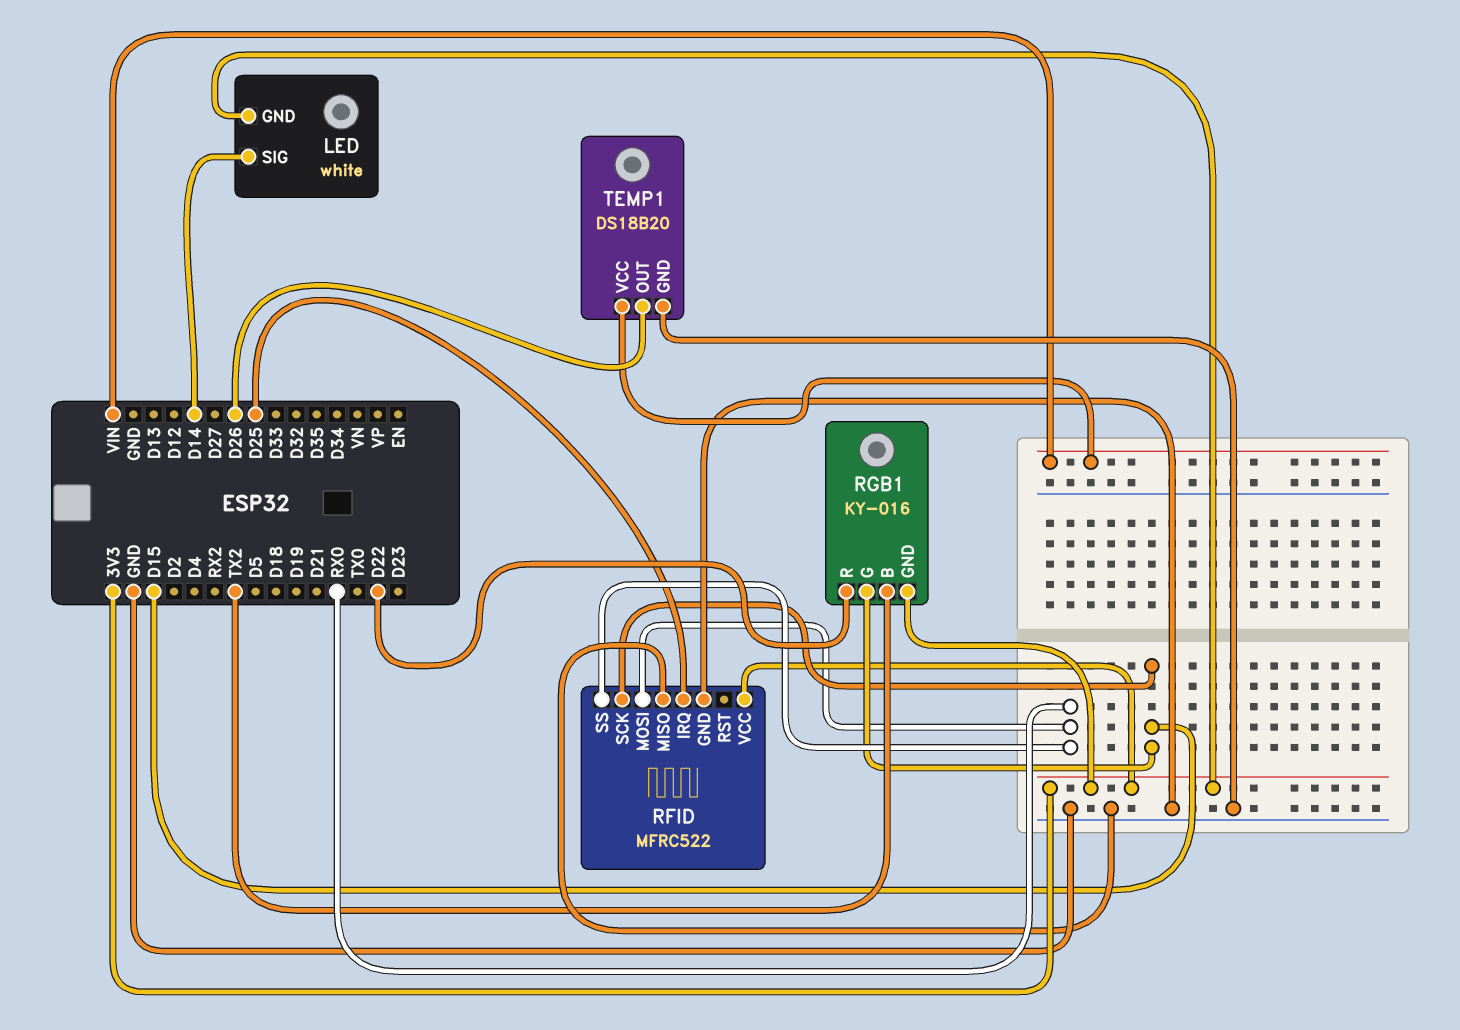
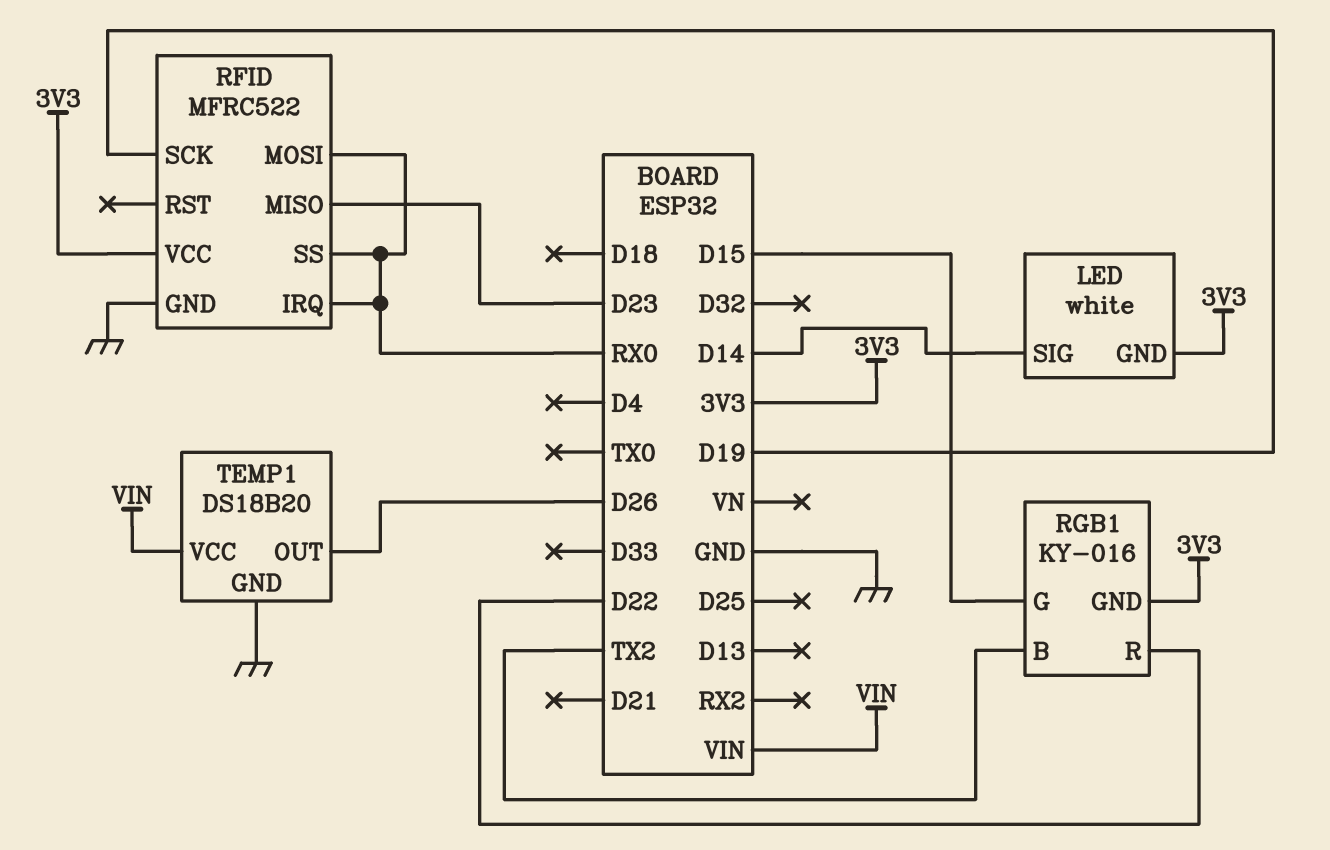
RFID pin IRQ: D25 -> RX0
RFID pin MISO: GND -> D23
RFID pin SCK: D15 -> D19

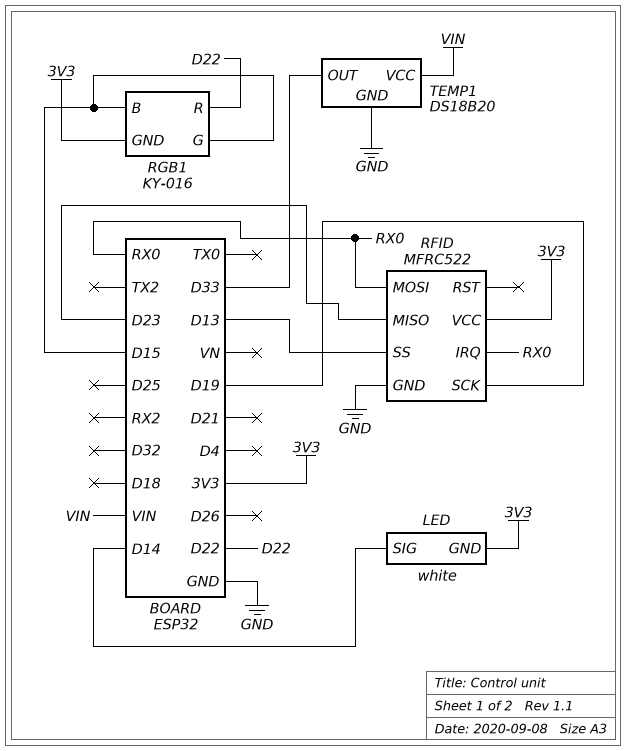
RFID pin SS: RX0 -> D13
RGB1 pin B: TX2 -> D15
TEMP1 pin OUT: D26 -> D33

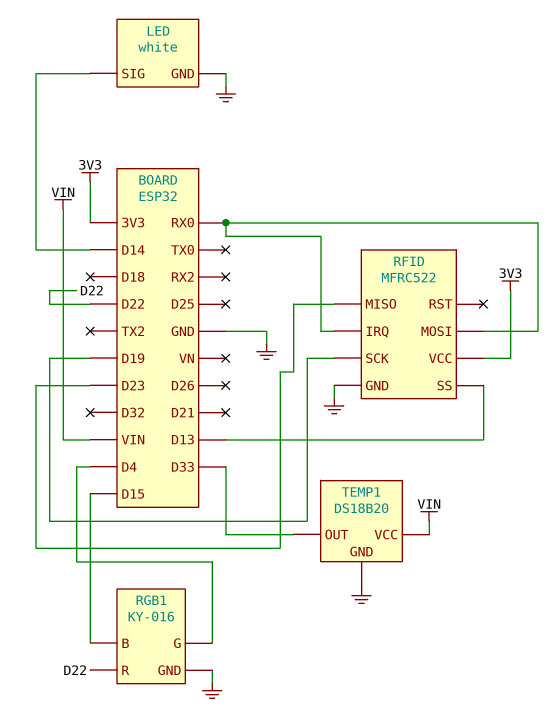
LED pin GND: 3V3 -> GND
RGB1 pin G: D15 -> D4
RGB1 pin GND: 3V3 -> GND

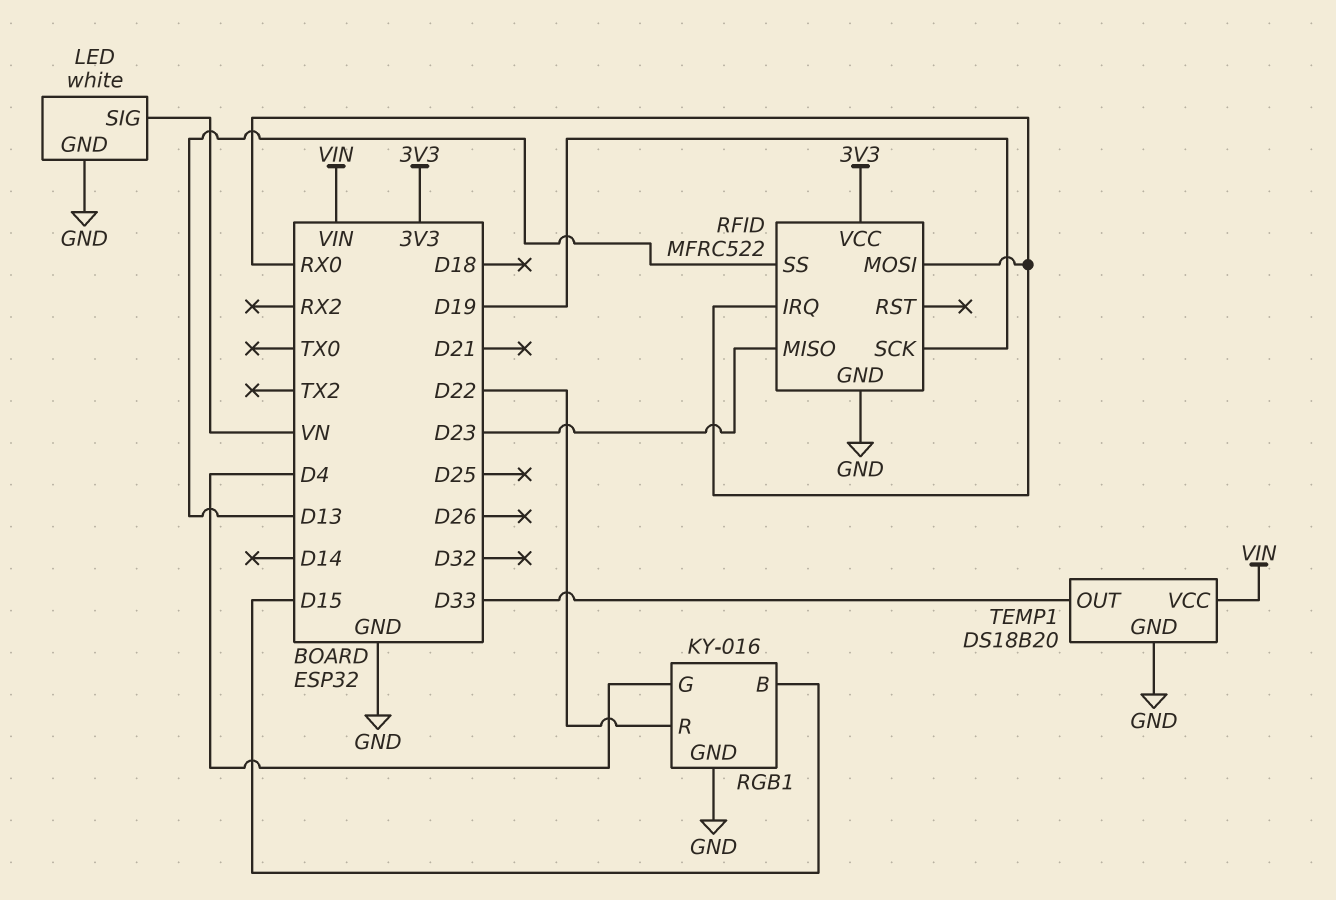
LED pin SIG: D14 -> VN

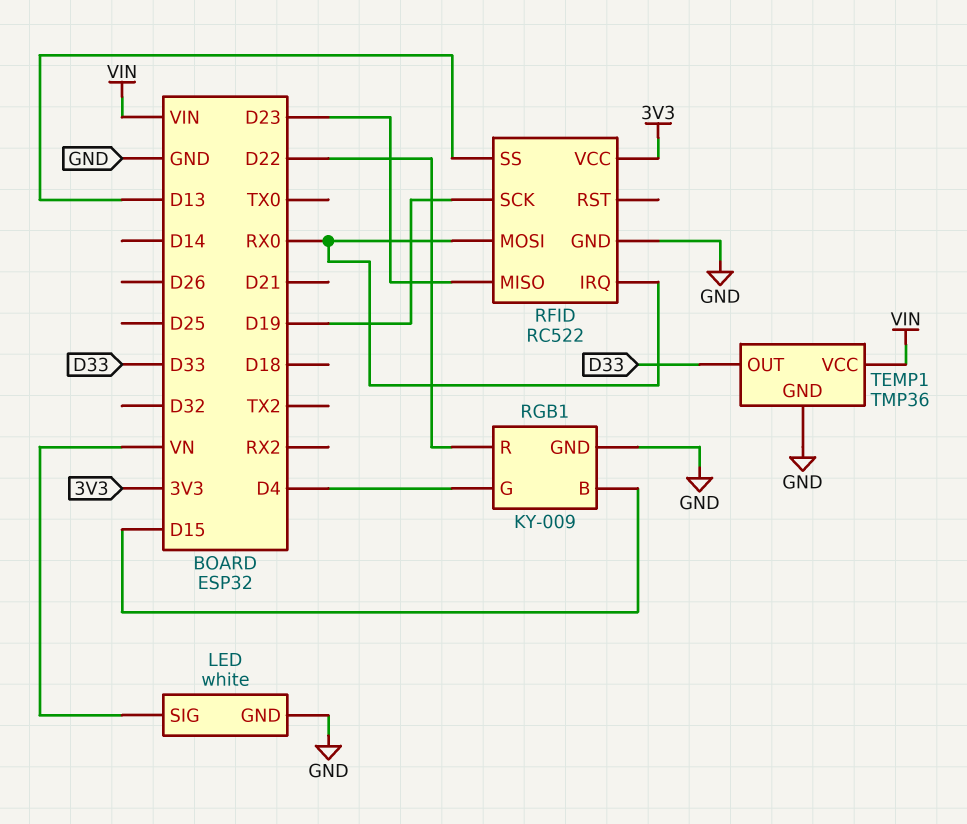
RFID: MFRC522 -> RC522
RGB1: KY-016 -> KY-009
TEMP1: DS18B20 -> TMP36

